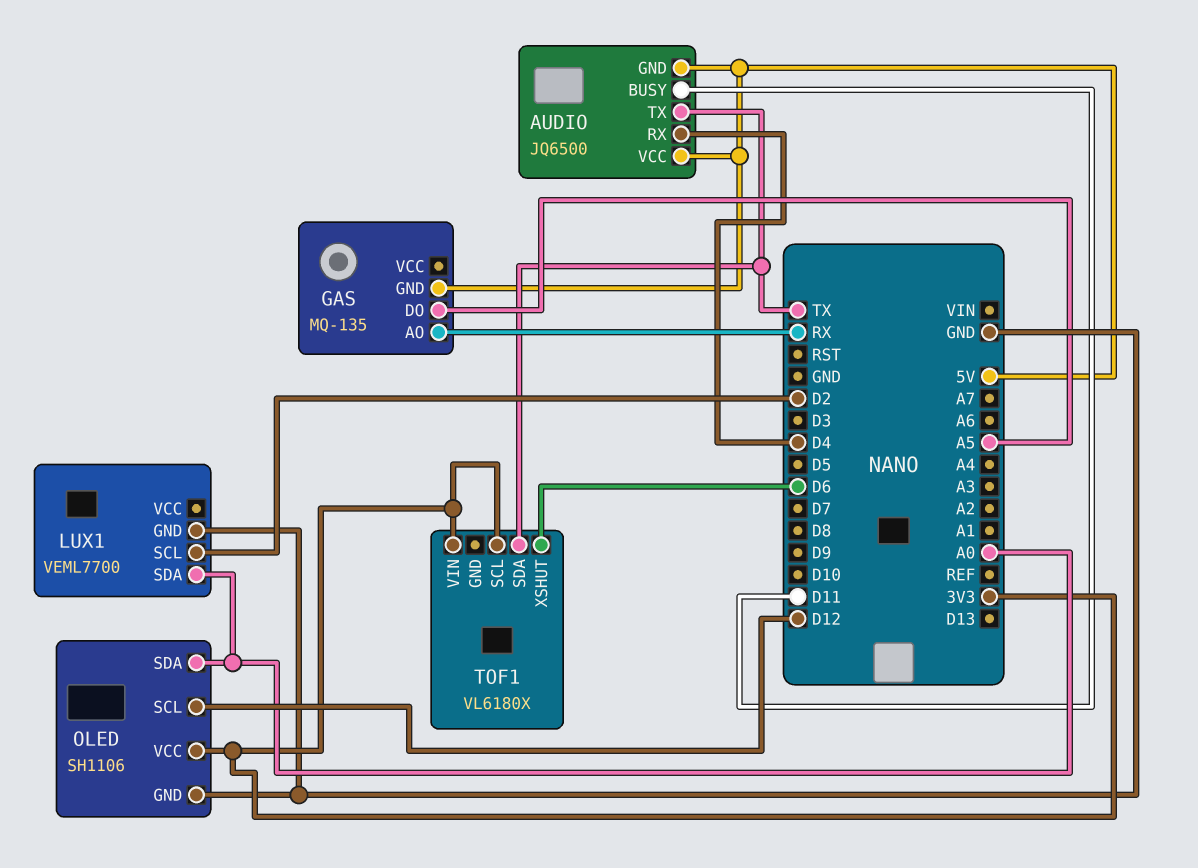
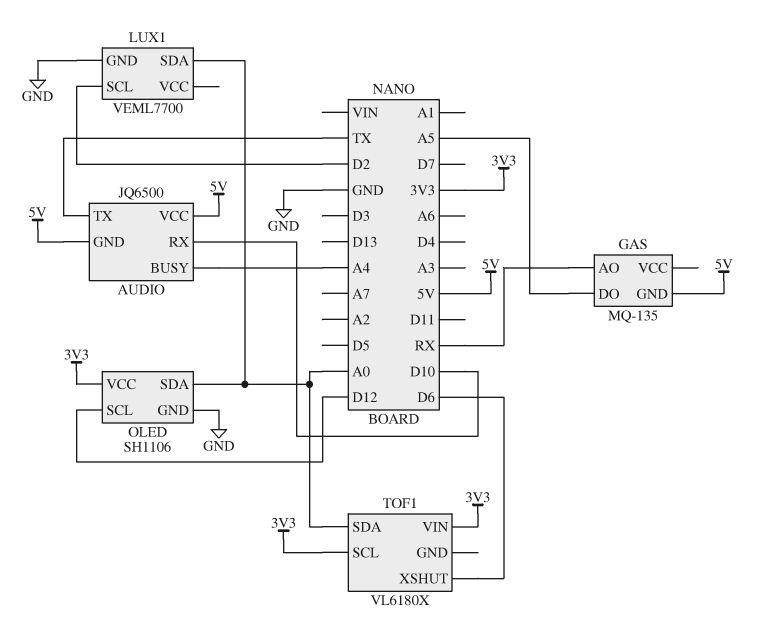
AUDIO pin BUSY: D11 -> A4
AUDIO pin RX: D4 -> D10
TOF1 pin SDA: TX -> A0

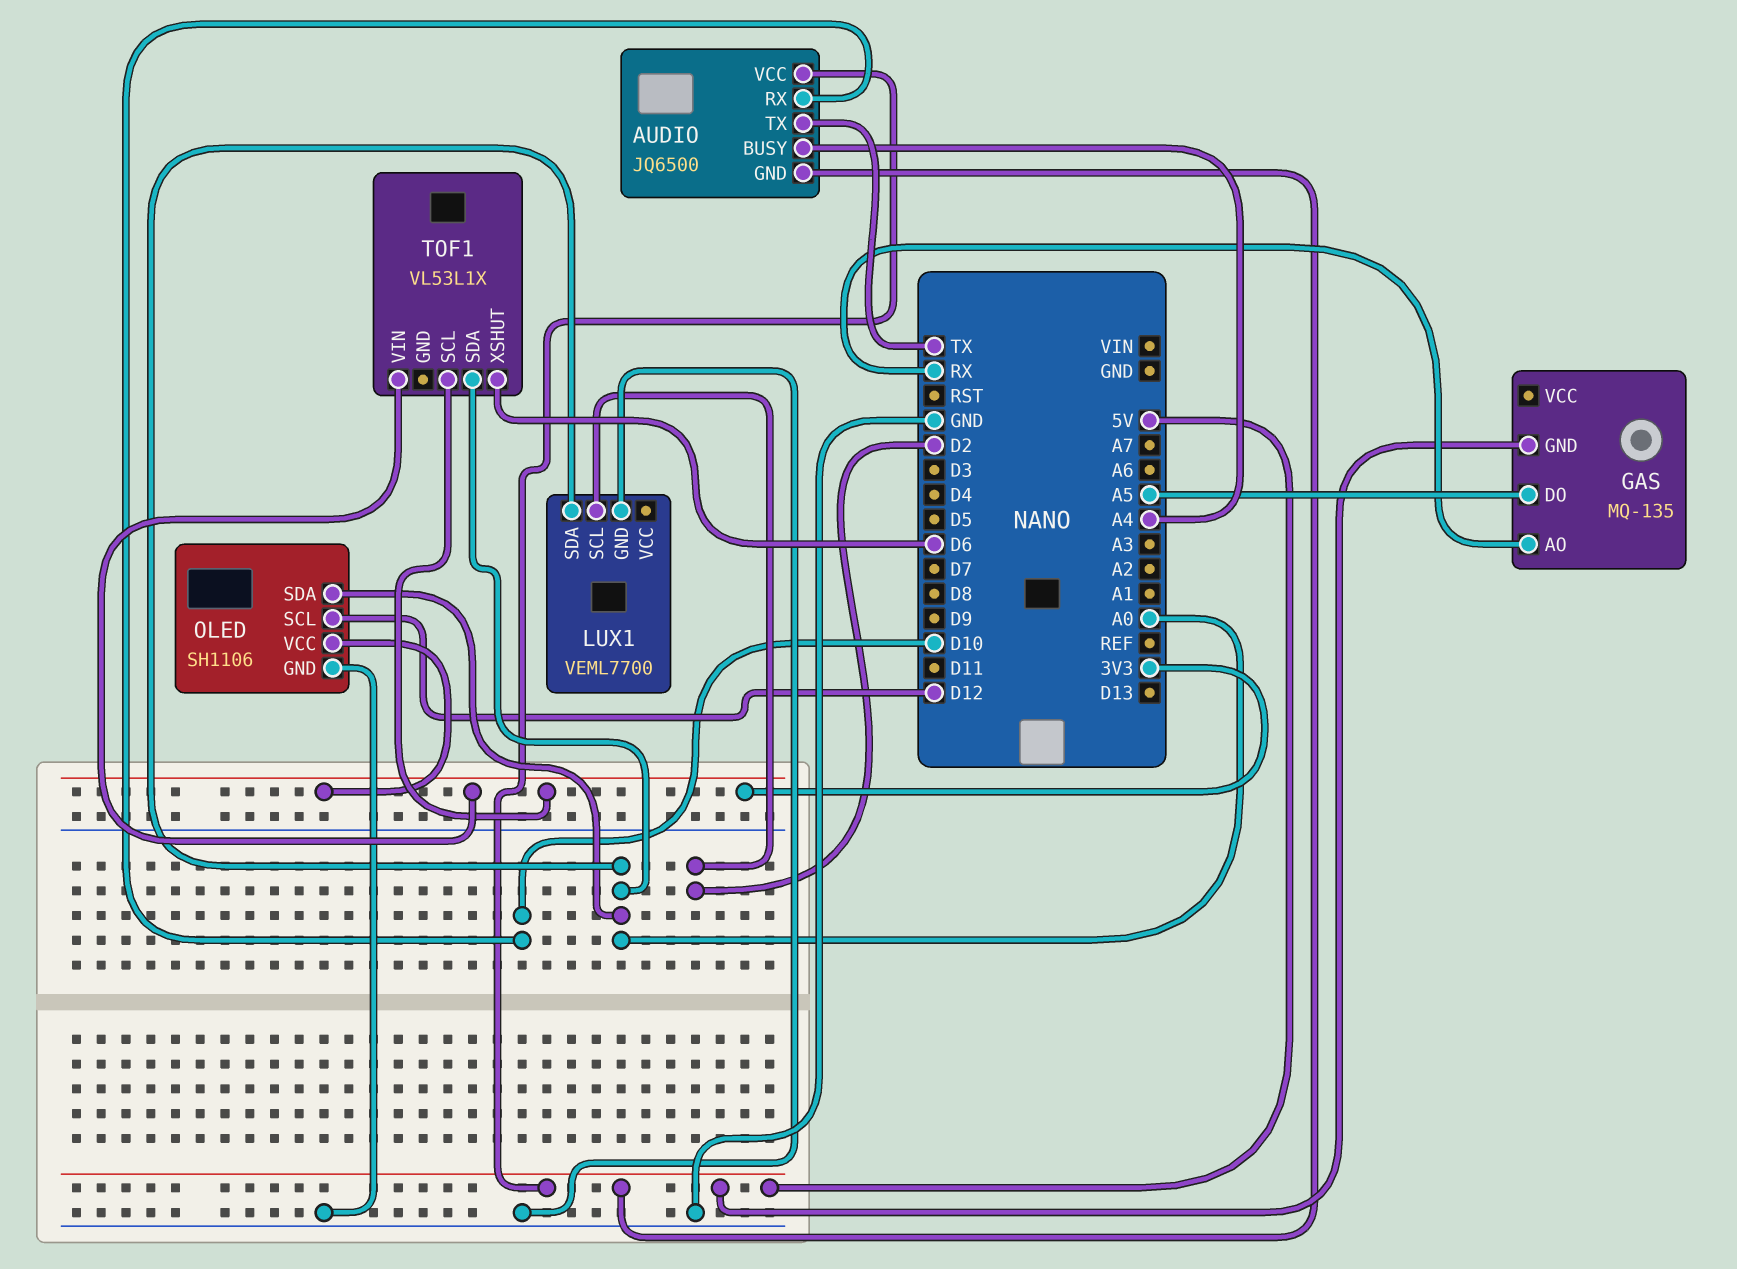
TOF1: VL6180X -> VL53L1X

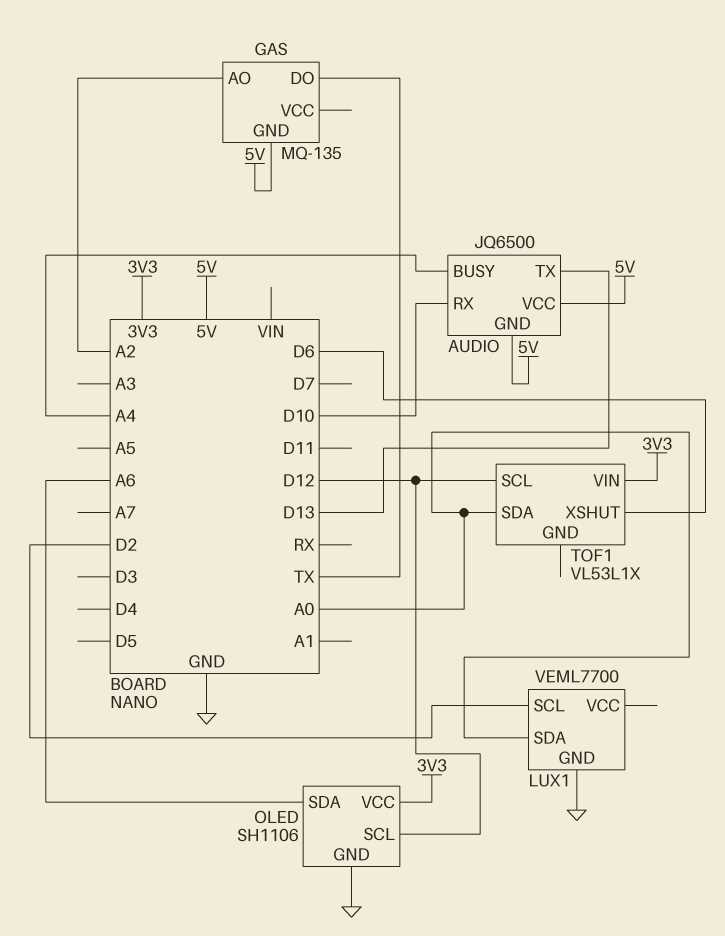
AUDIO pin TX: TX -> D13
GAS pin AO: RX -> A2
GAS pin DO: A5 -> TX
OLED pin SDA: A0 -> A6
TOF1 pin SCL: 3V3 -> D12

